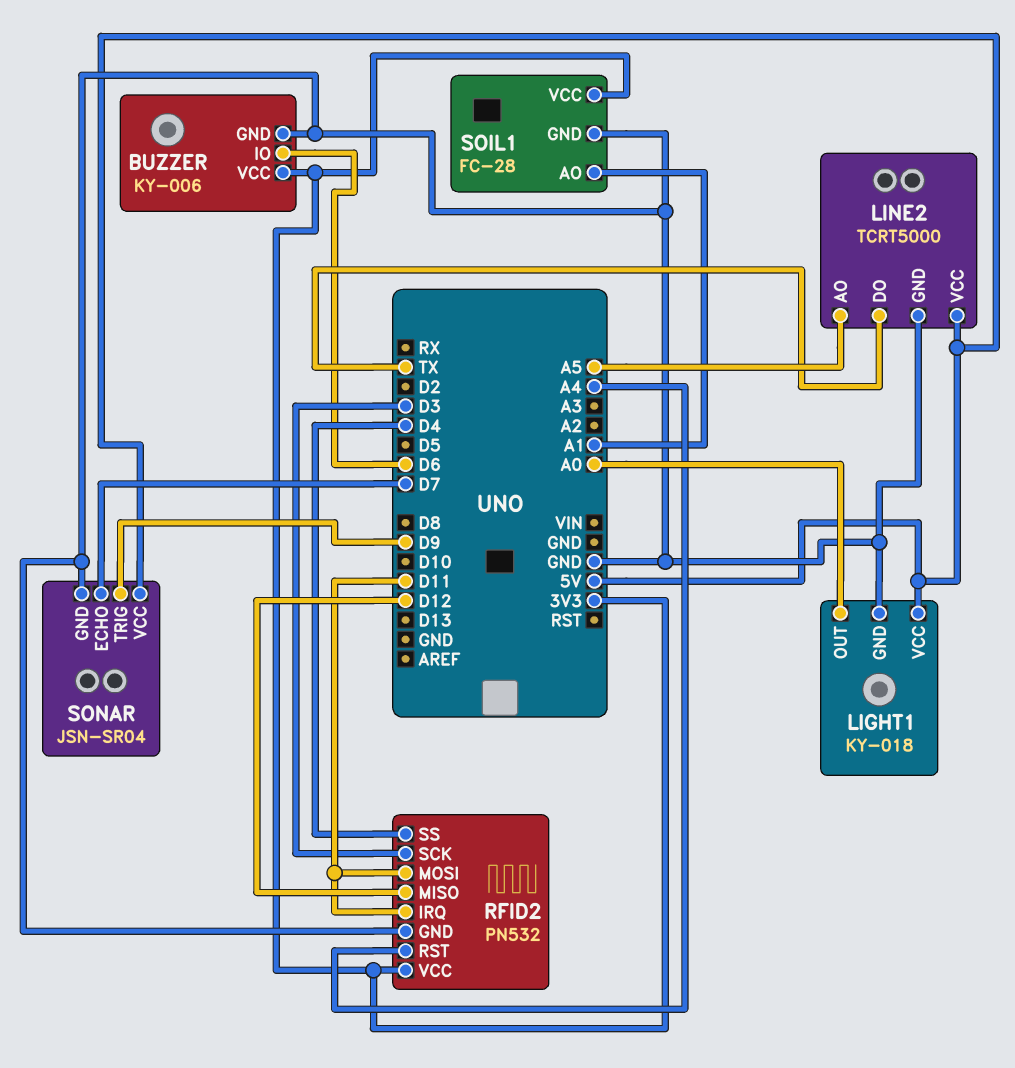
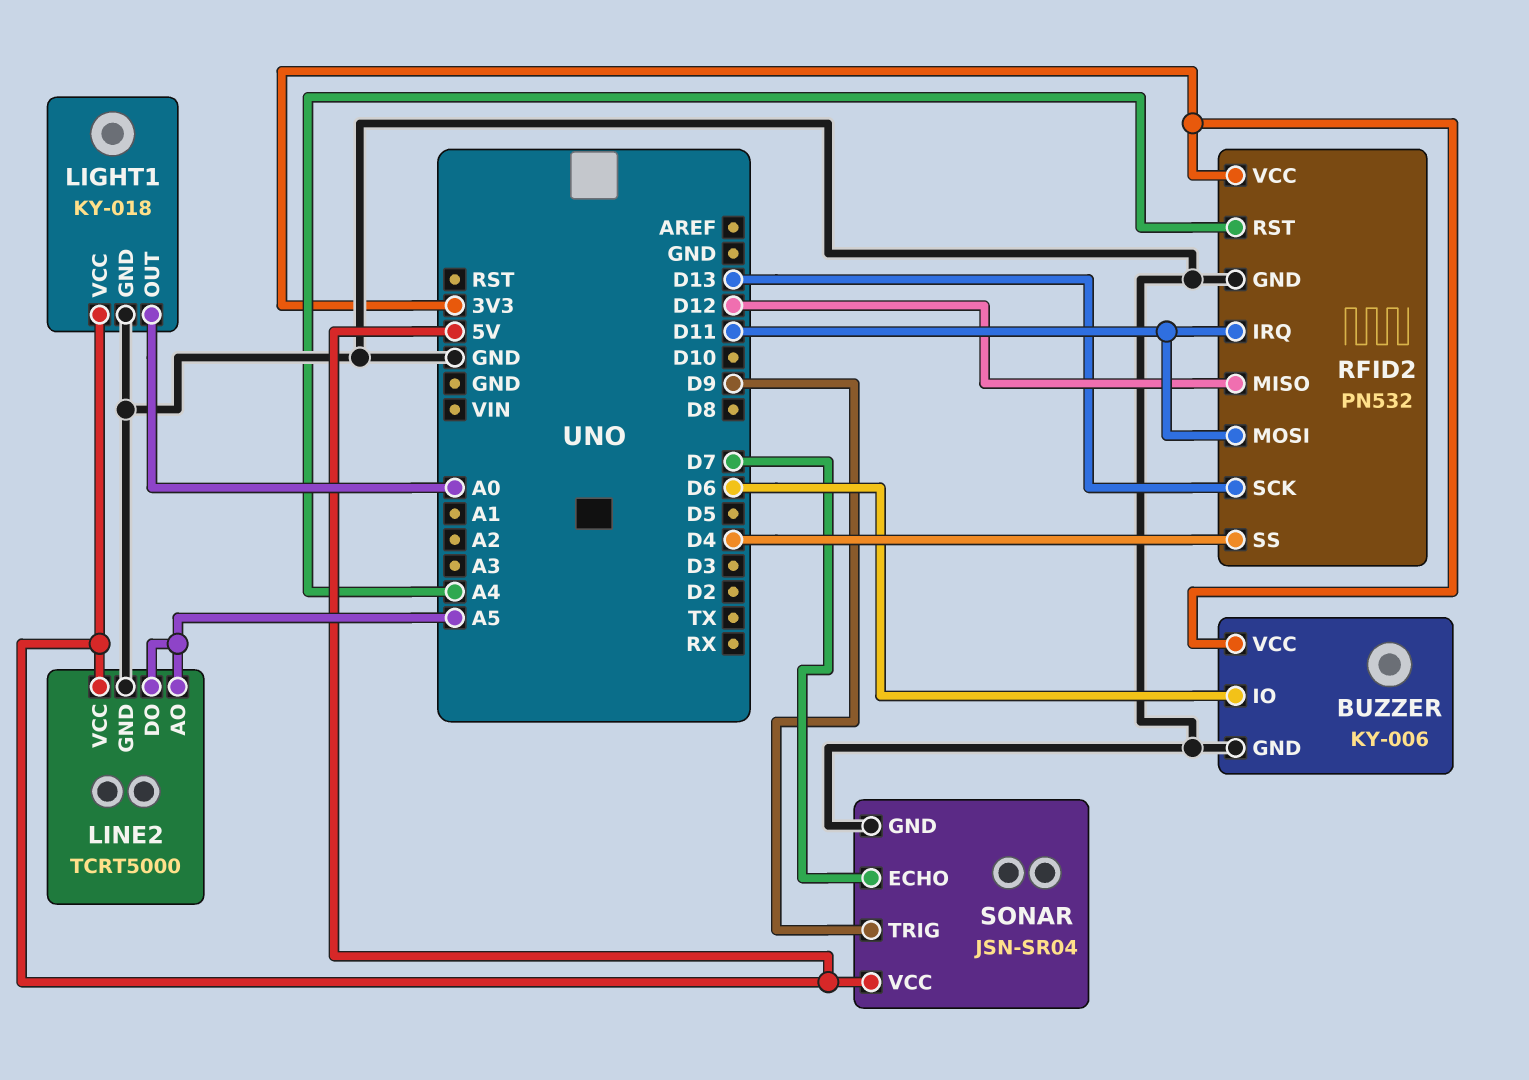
LINE2 pin DO: TX -> A5
RFID2 pin SCK: D3 -> D13
SOIL1: FC-28 -> none
SOIL1 pin AO: A1 -> none
SOIL1 pin GND: GND -> none
SOIL1 pin VCC: 3V3 -> none

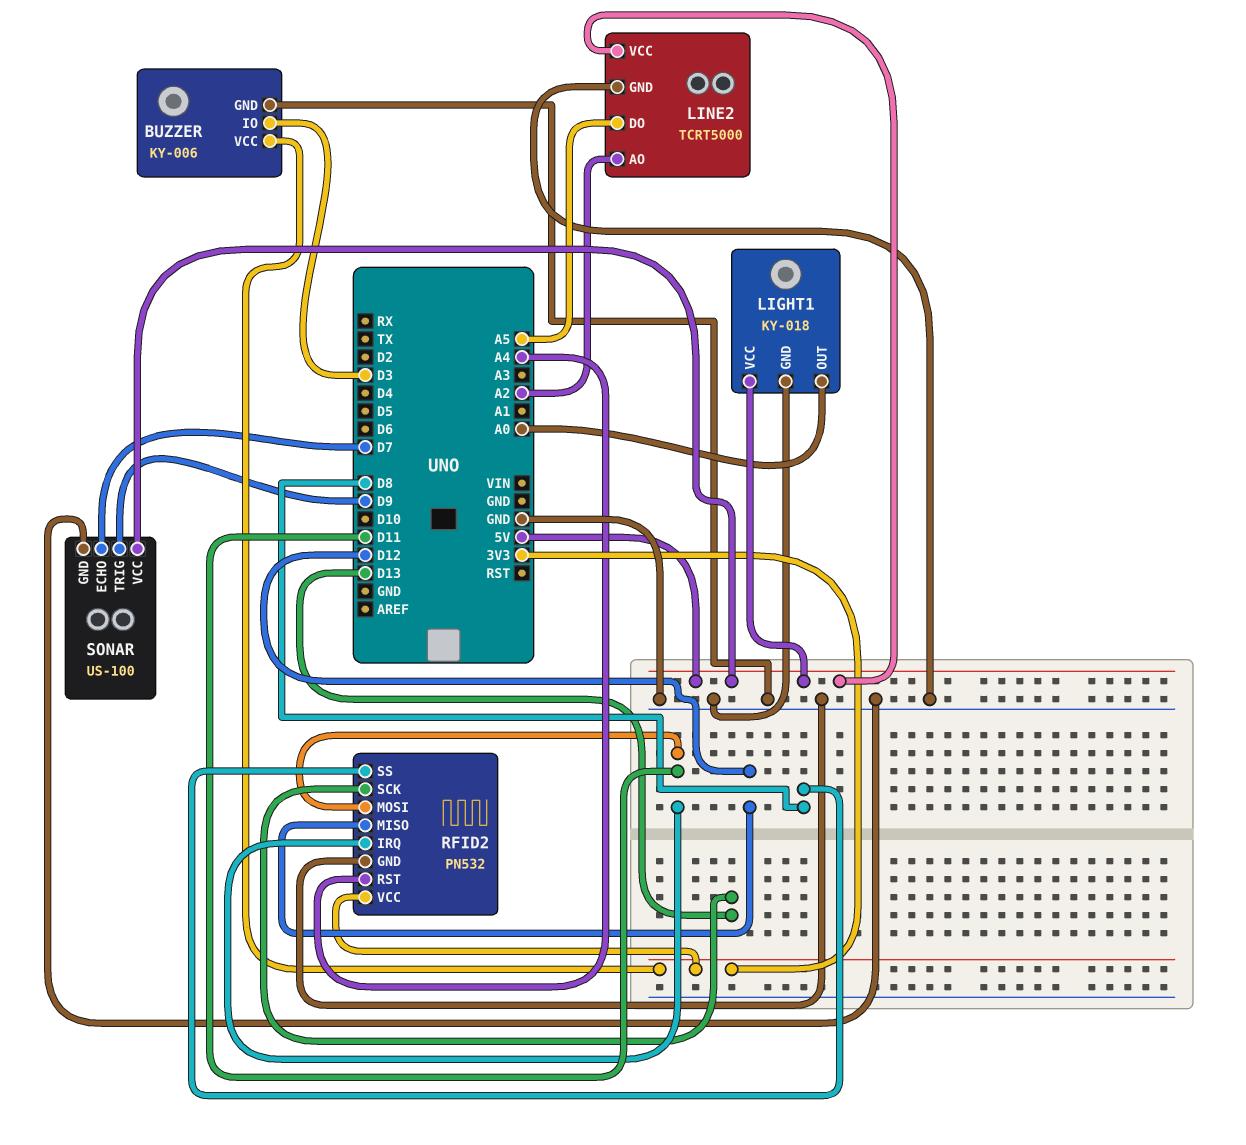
BUZZER pin IO: D6 -> D3
LINE2 pin AO: A5 -> A2
RFID2 pin SS: D4 -> D8
SONAR: JSN-SR04 -> US-100

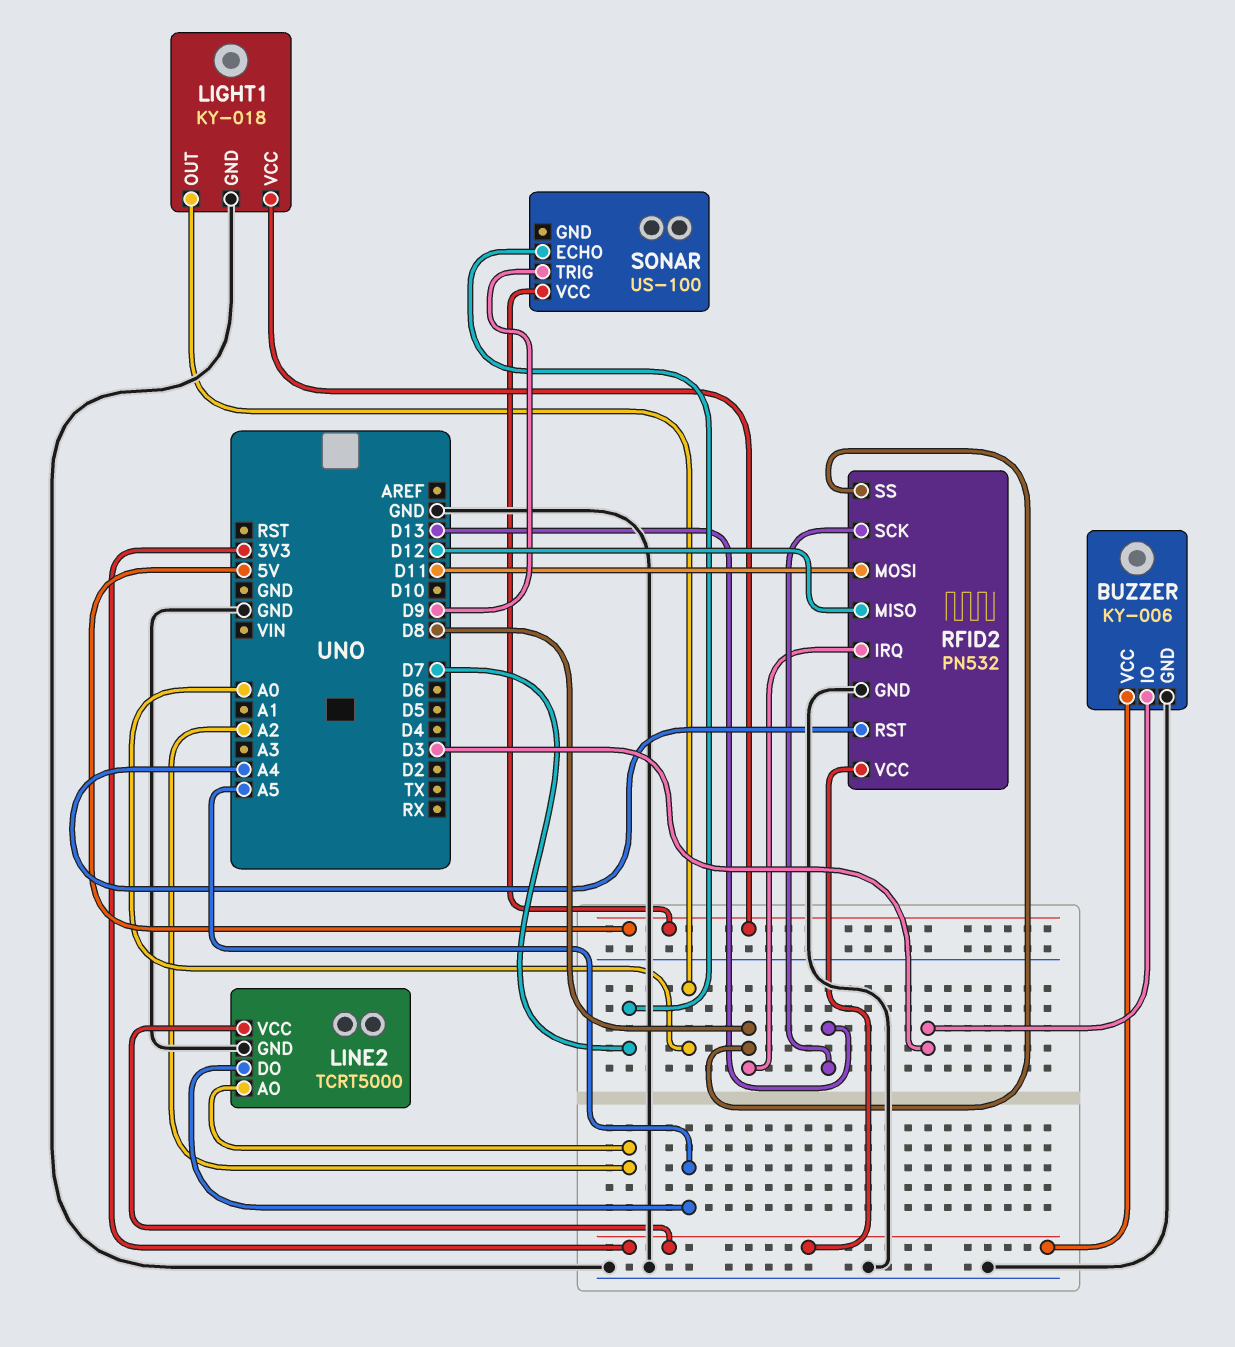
LINE2 pin VCC: 5V -> 3V3
RFID2 pin IRQ: D11 -> D8
SONAR pin GND: GND -> none

